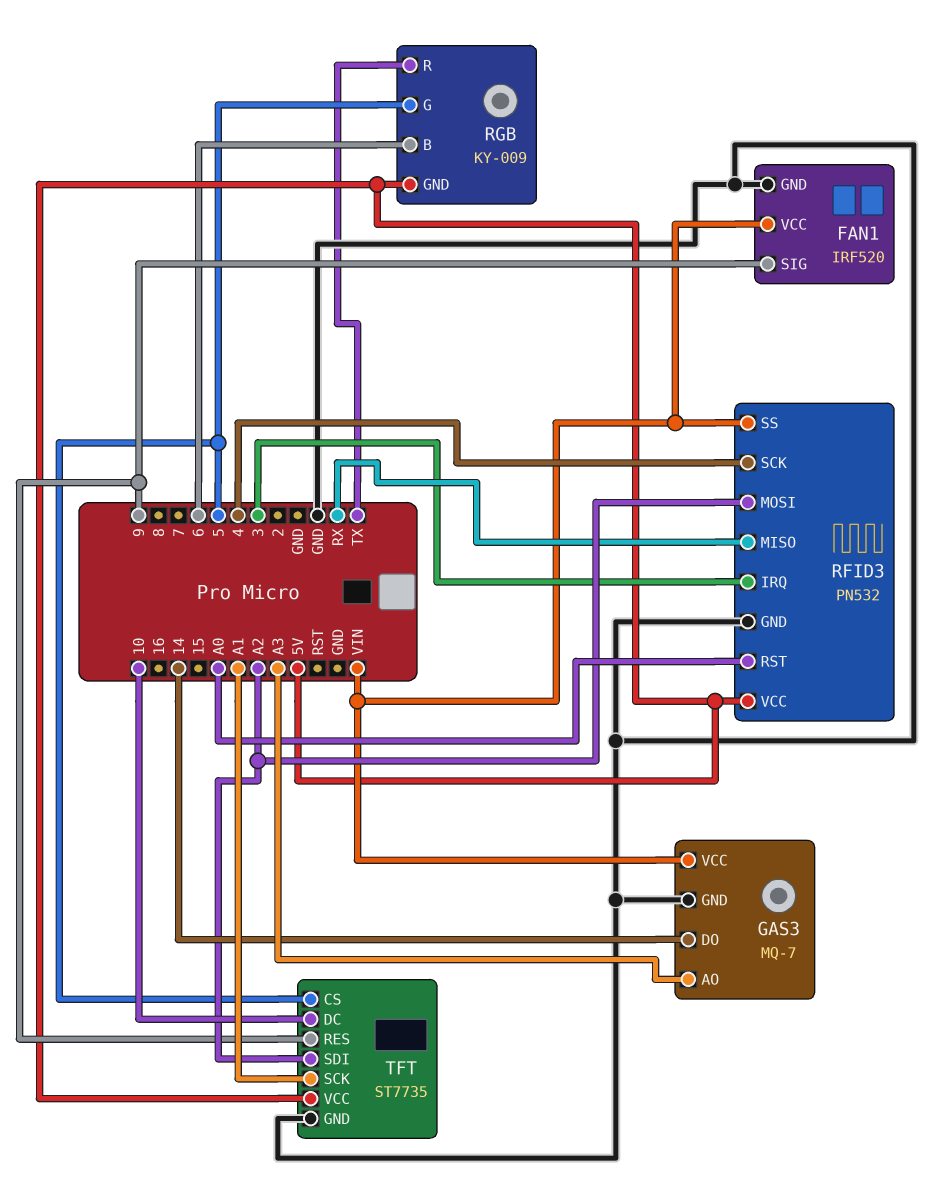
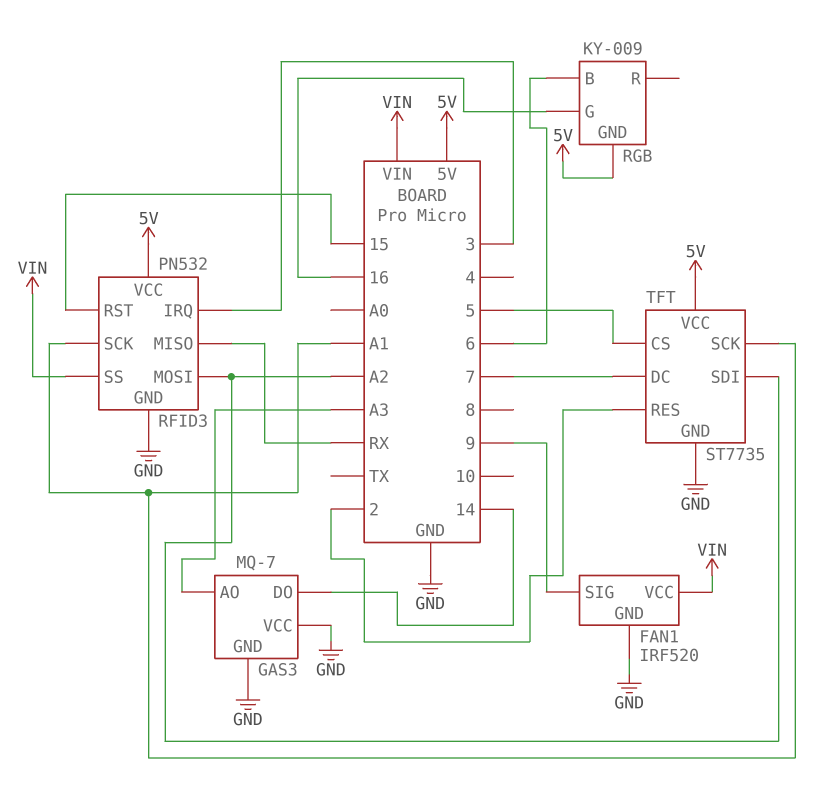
GAS3 pin VCC: VIN -> GND
RFID3 pin RST: A0 -> 15
RFID3 pin SCK: 4 -> A1
RGB pin G: 5 -> 16
RGB pin R: TX -> none
TFT pin DC: 10 -> 7
TFT pin RES: 9 -> 2

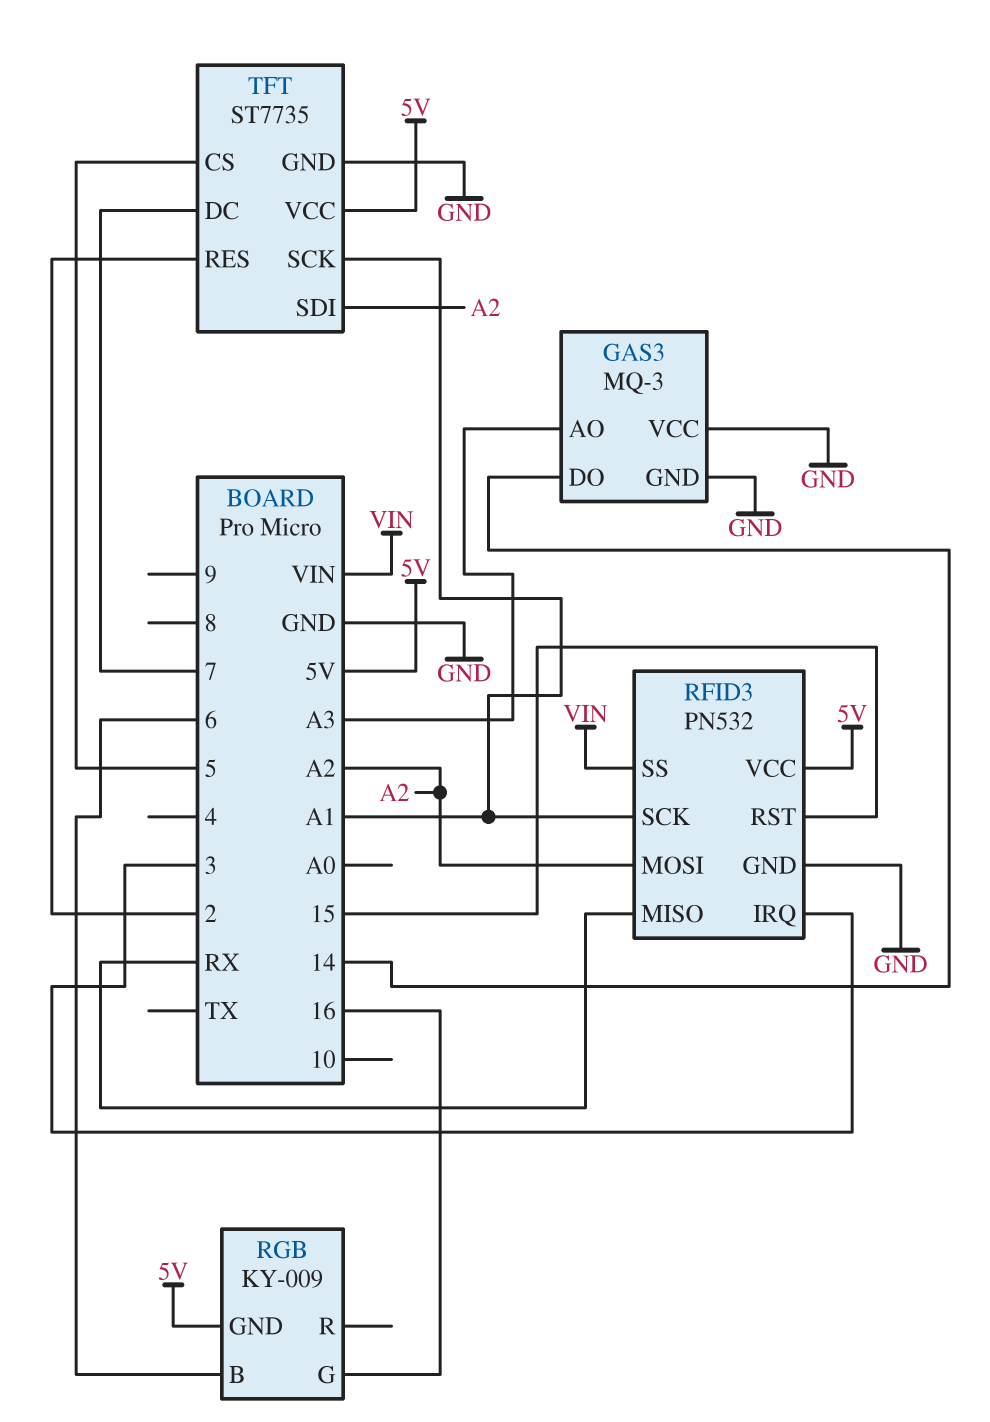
FAN1: IRF520 -> none
FAN1 pin GND: GND -> none
FAN1 pin SIG: 9 -> none
FAN1 pin VCC: VIN -> none
GAS3: MQ-7 -> MQ-3

